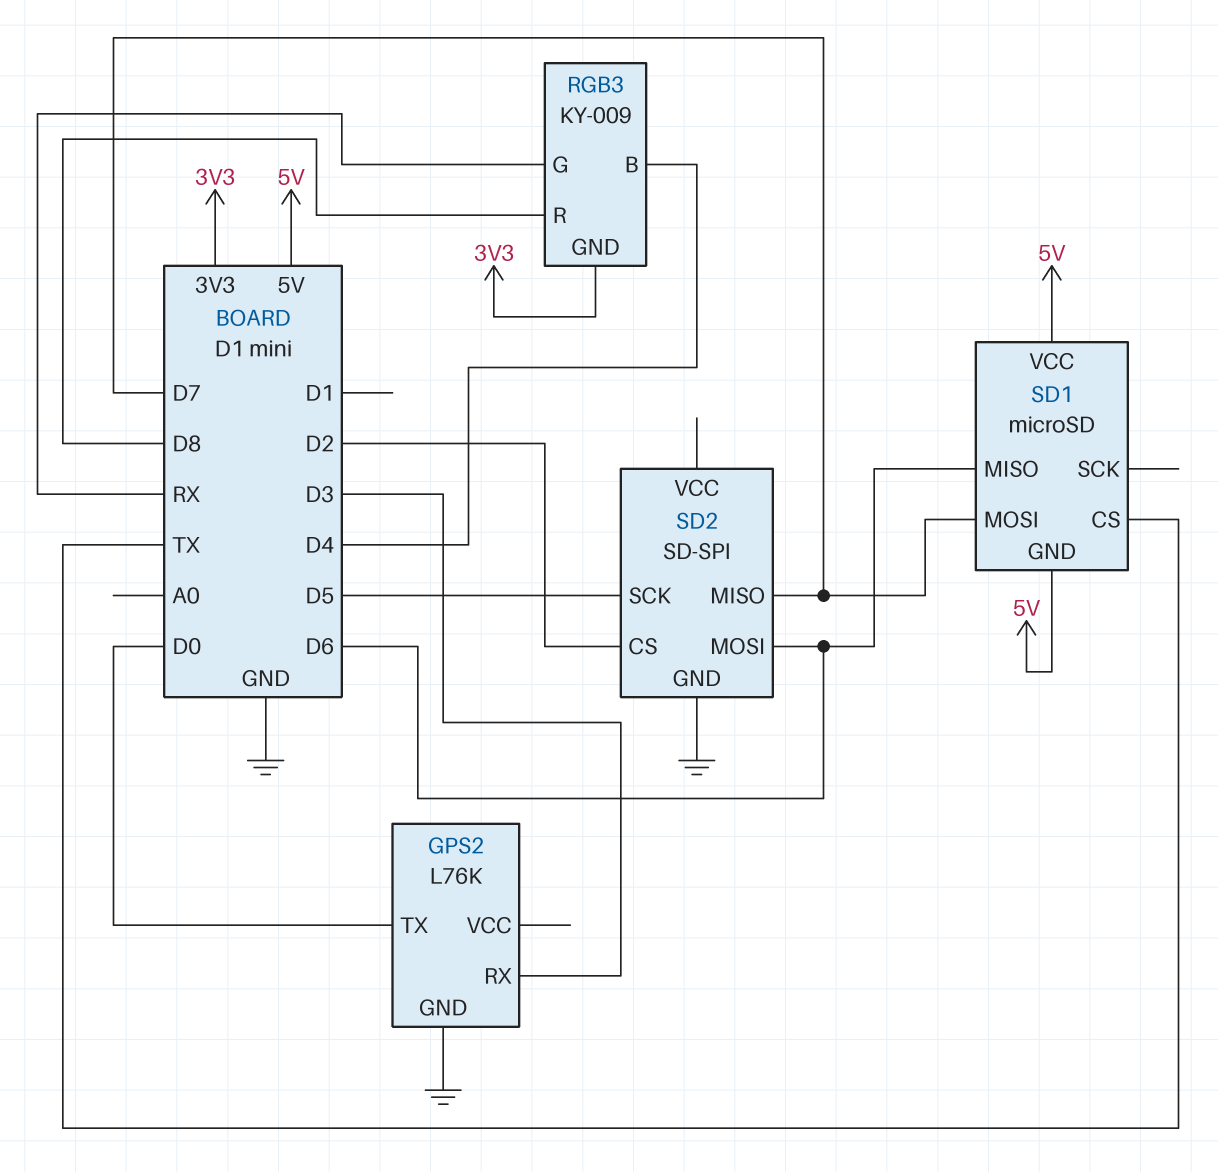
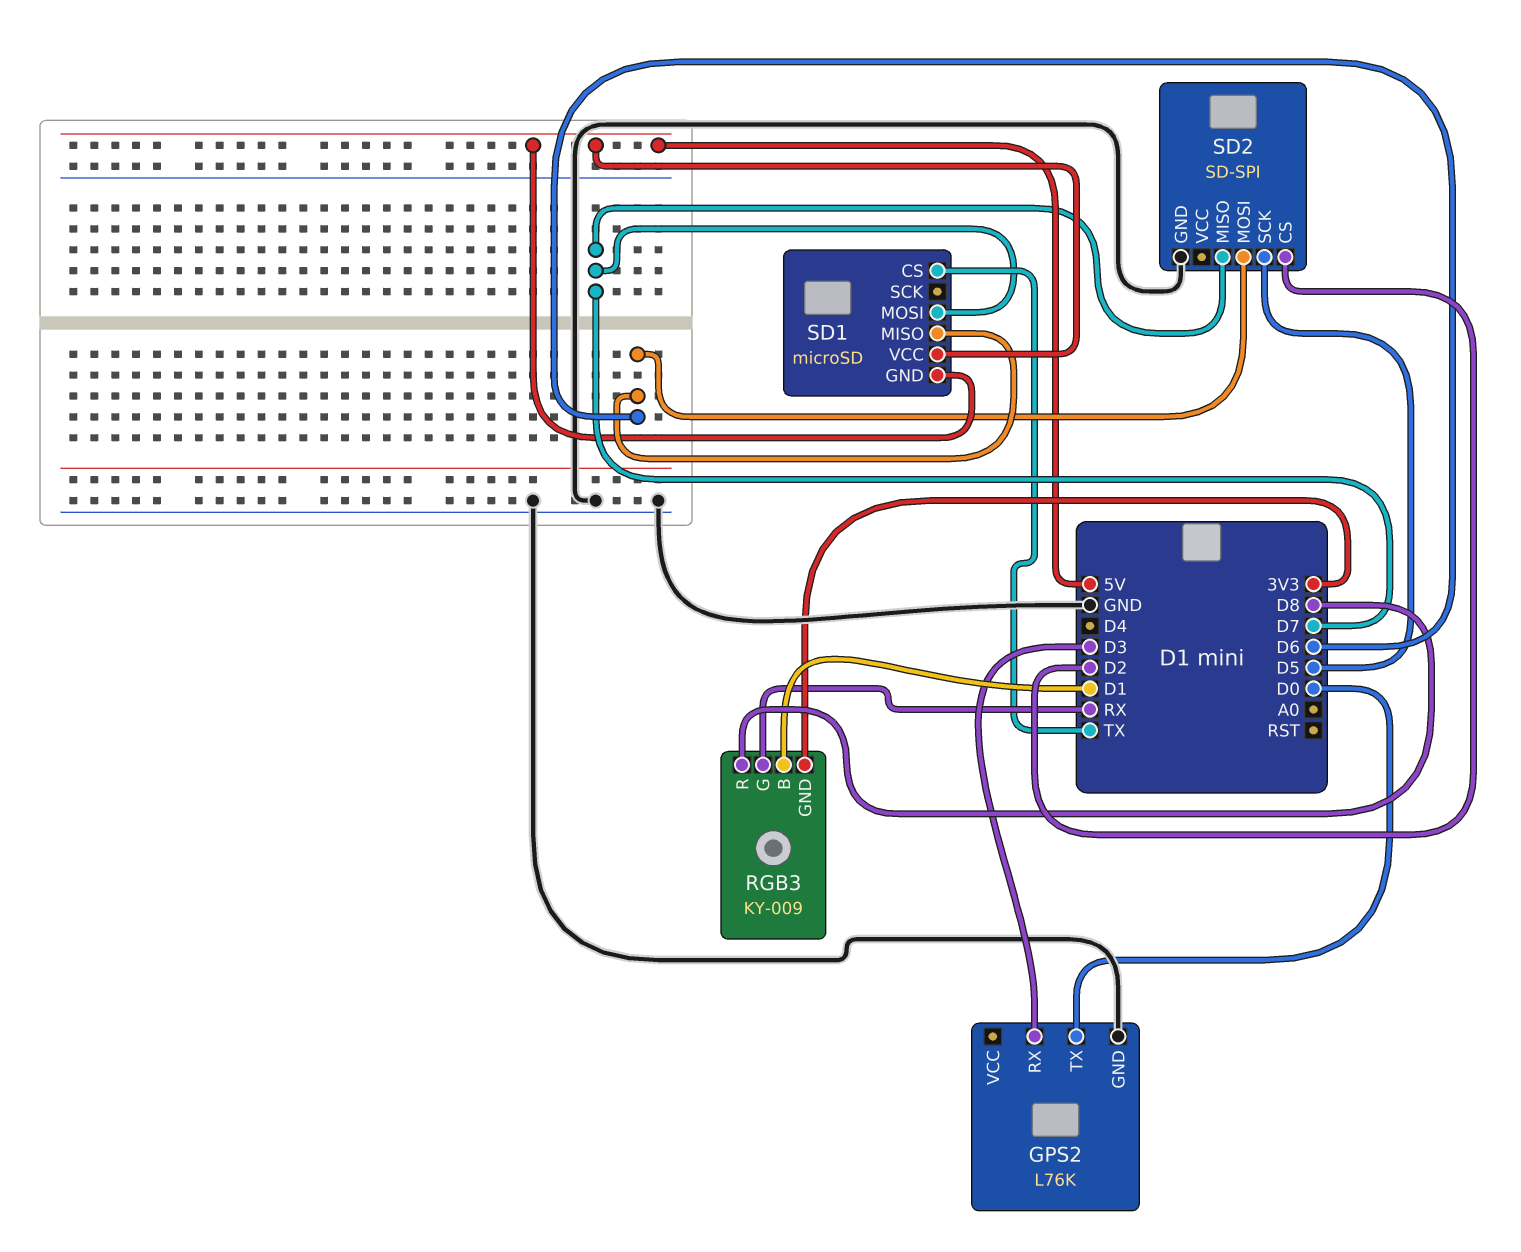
RGB3 pin B: D4 -> D1

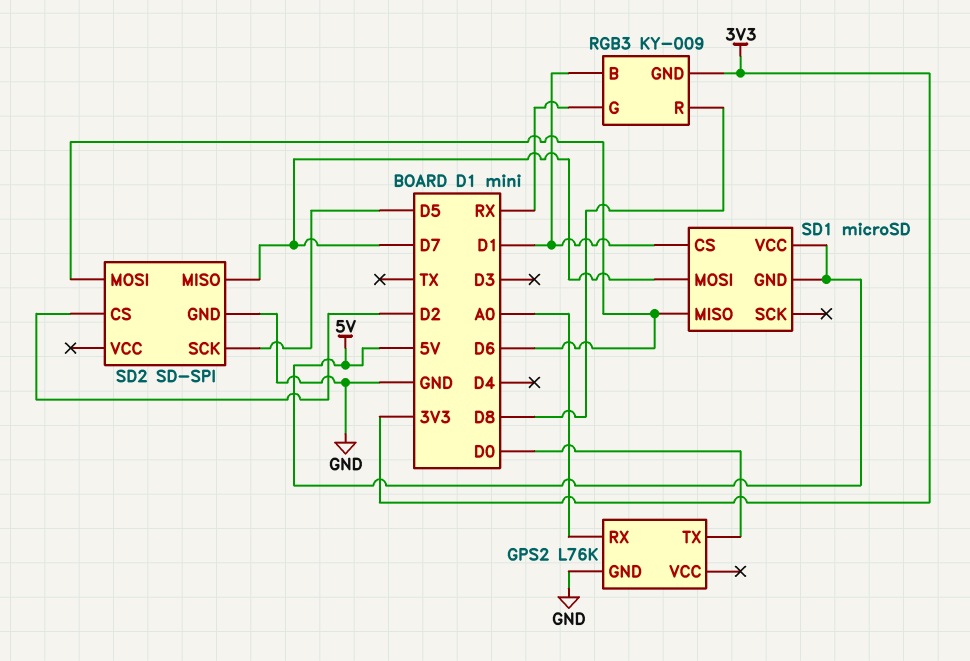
GPS2 pin RX: D3 -> A0
SD1 pin CS: TX -> D1

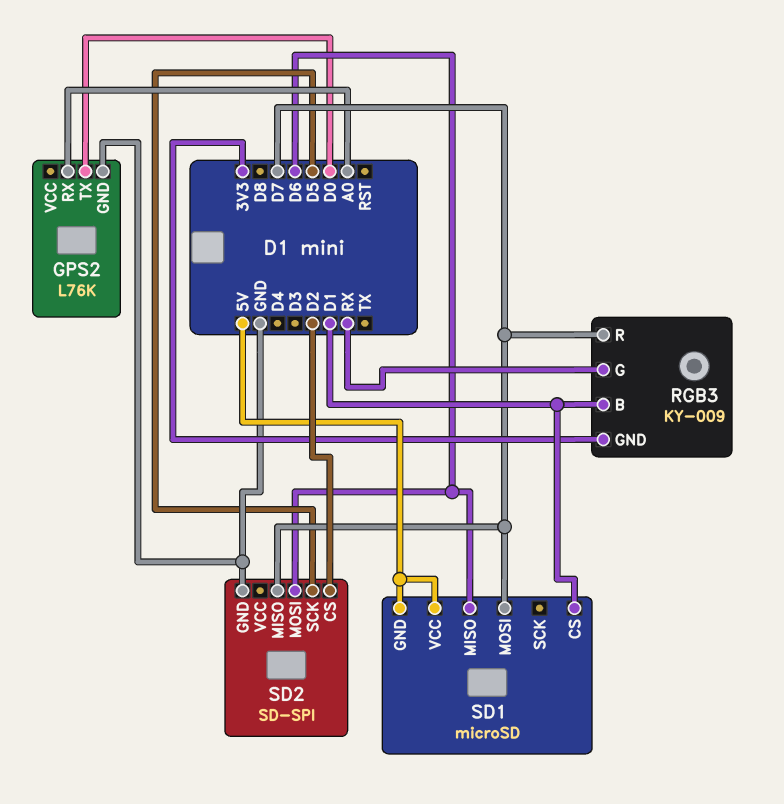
RGB3 pin R: D8 -> D7

